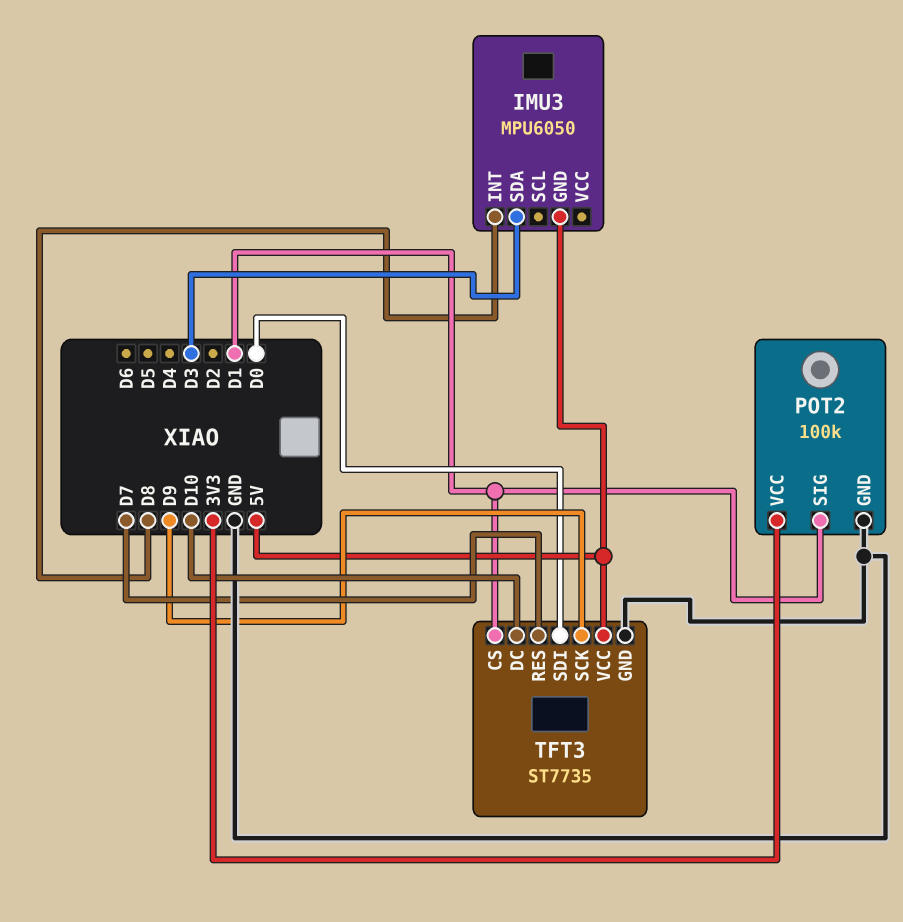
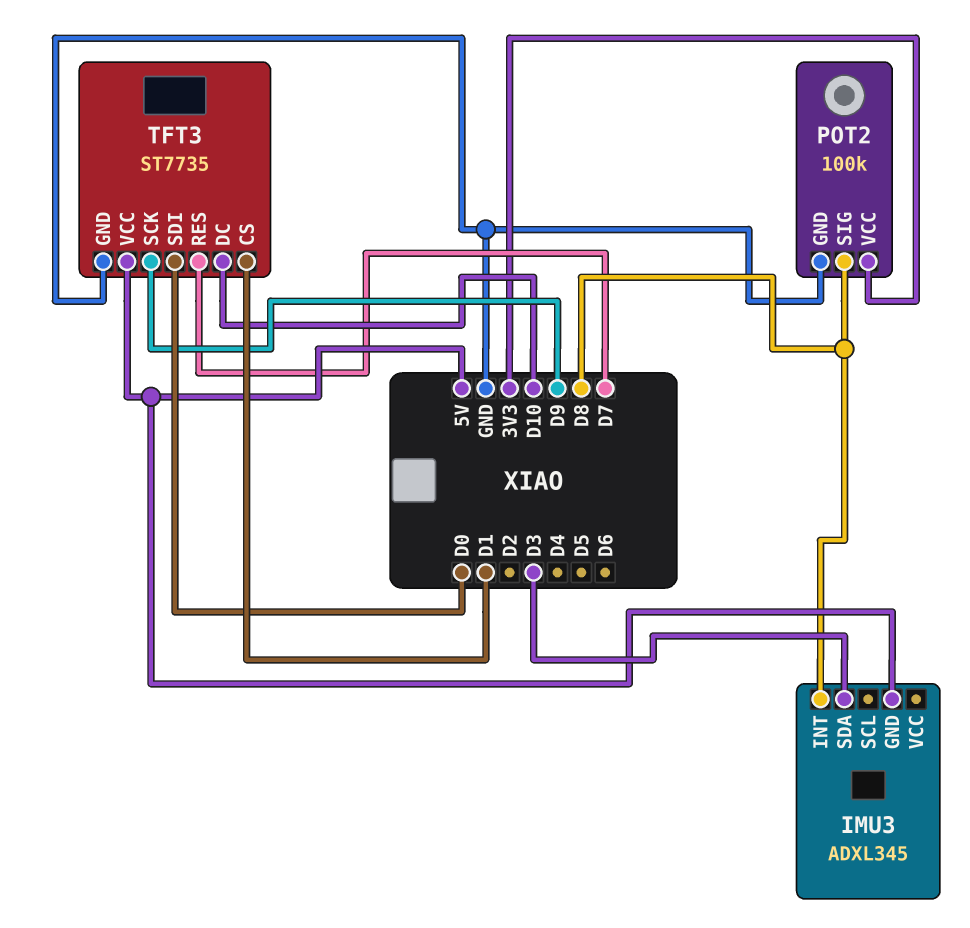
IMU3: MPU6050 -> ADXL345
POT2 pin SIG: D1 -> D8

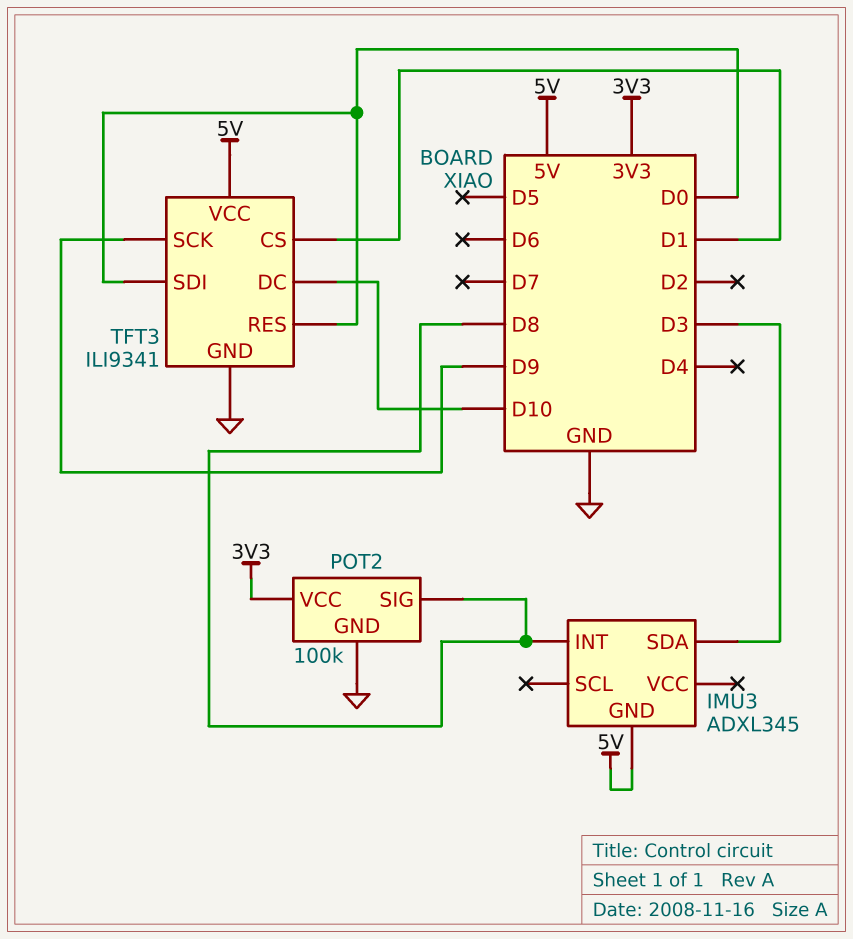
TFT3: ST7735 -> ILI9341
TFT3 pin RES: D7 -> D0

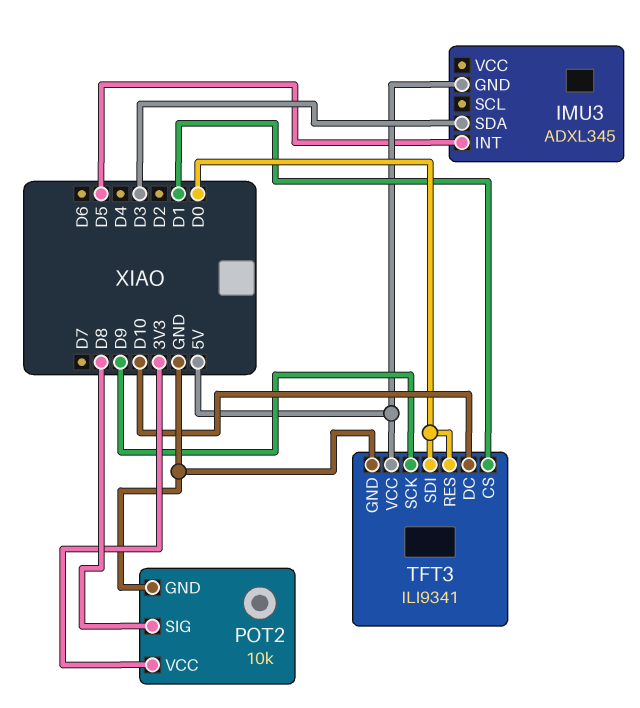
IMU3 pin INT: D8 -> D5
POT2: 100k -> 10k

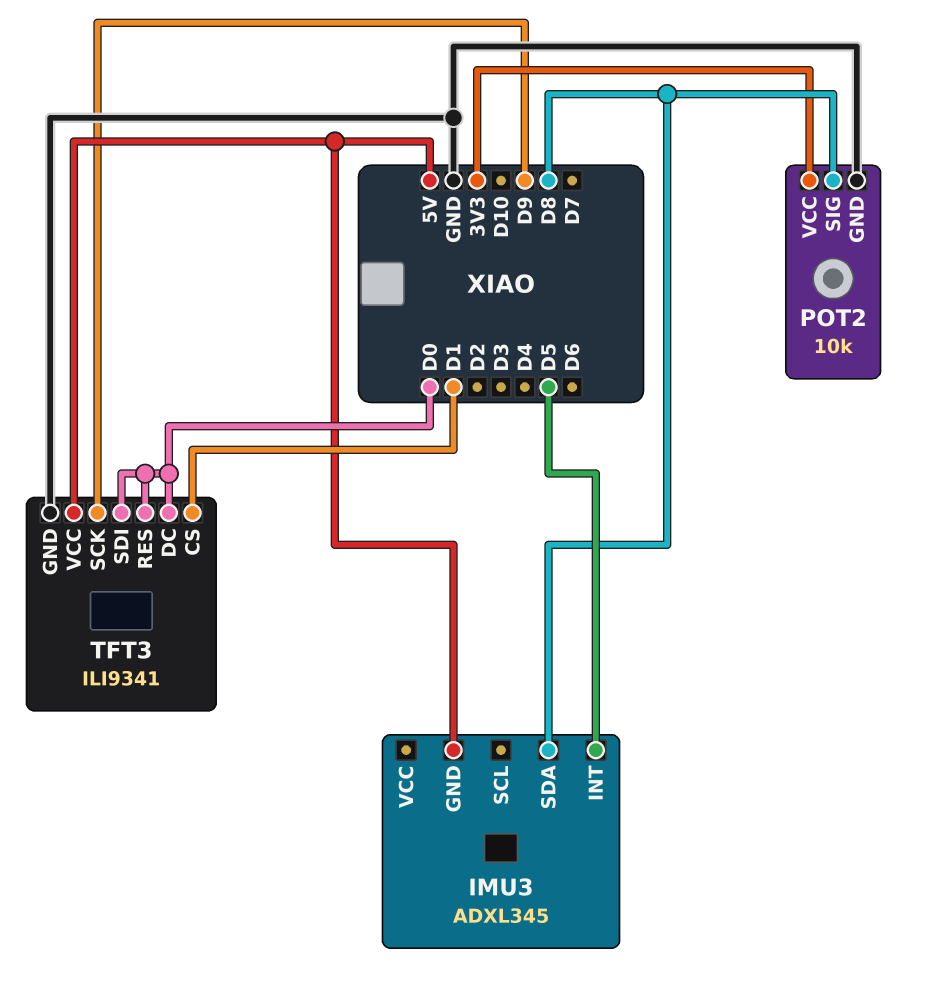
IMU3 pin SDA: D3 -> D8
TFT3 pin DC: D10 -> D0

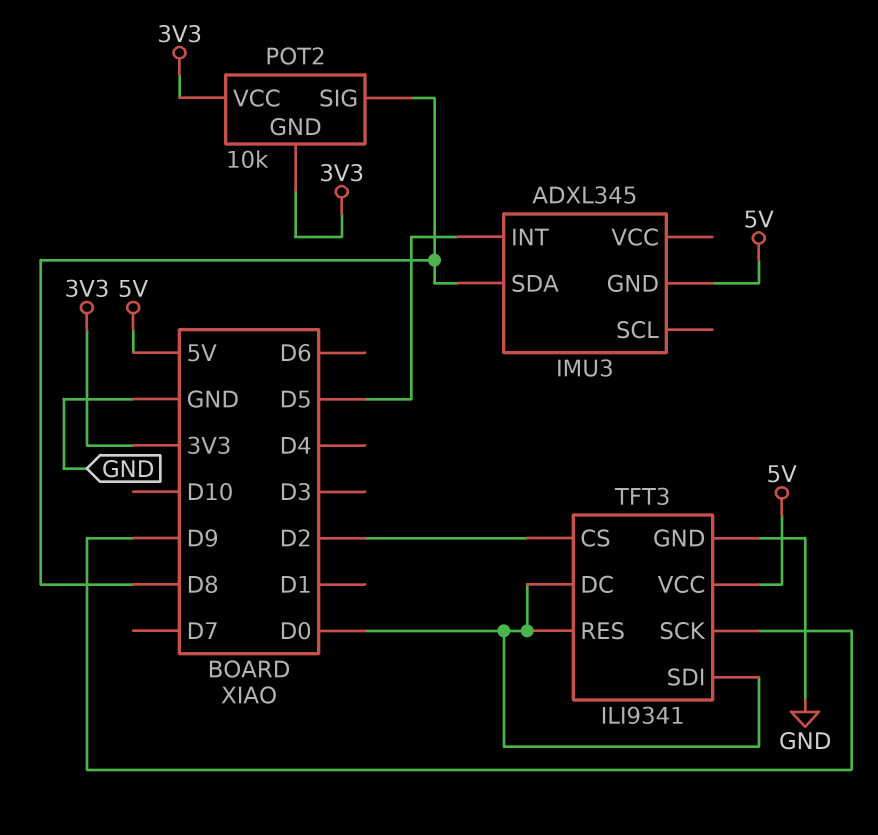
POT2 pin GND: GND -> 3V3
TFT3 pin CS: D1 -> D2

